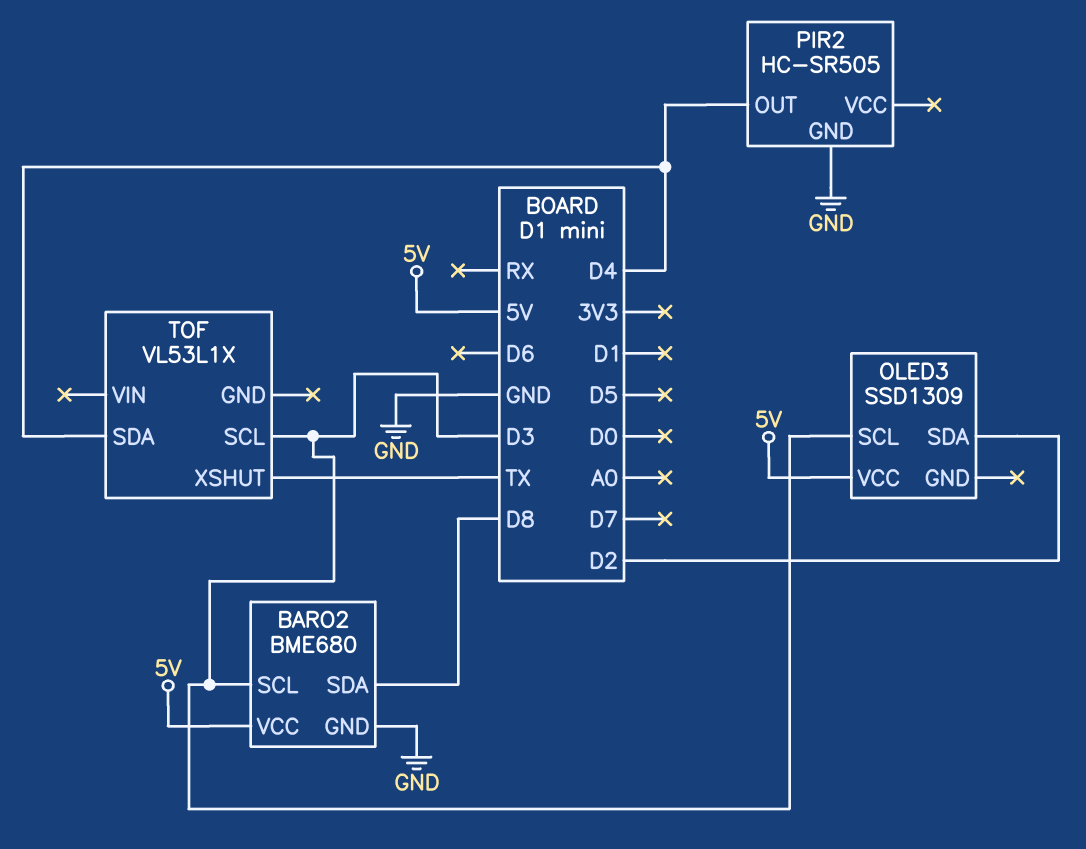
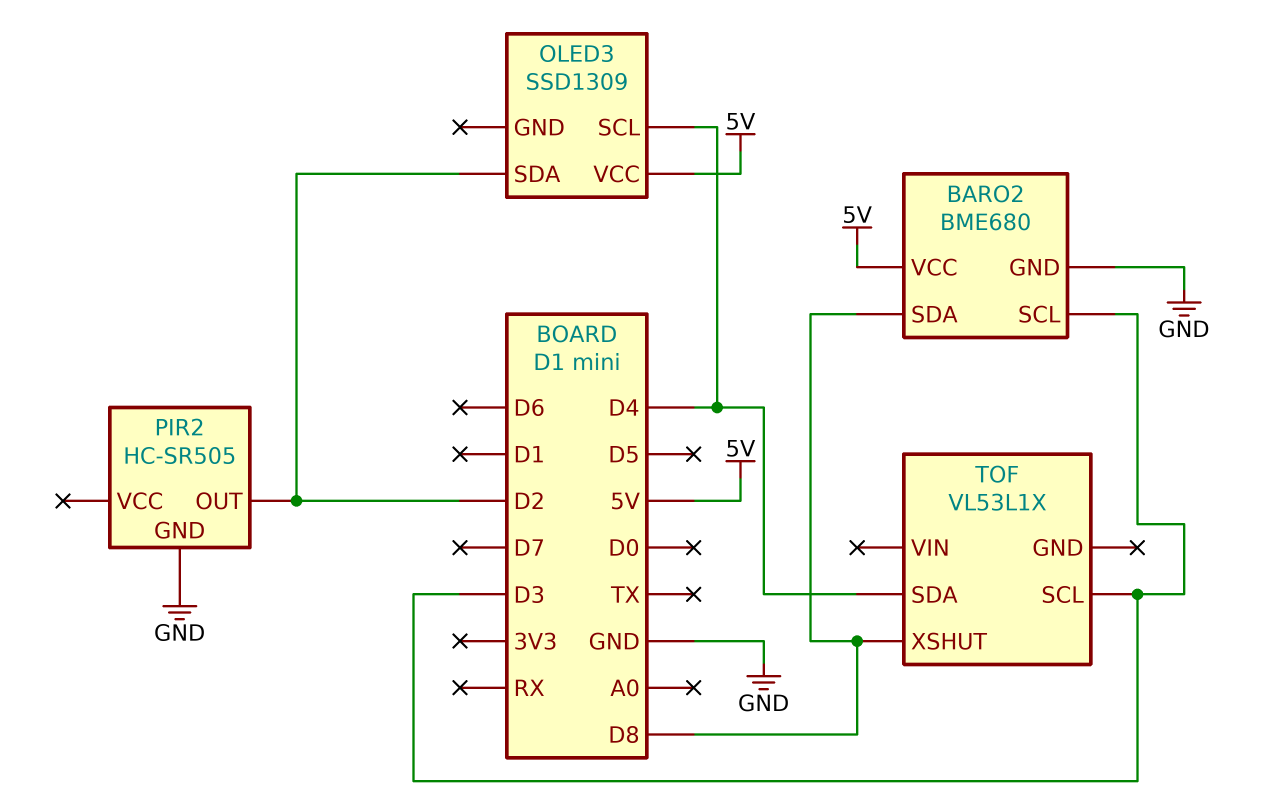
OLED3 pin SCL: D3 -> D4
PIR2 pin OUT: D4 -> D2
TOF pin XSHUT: TX -> D8

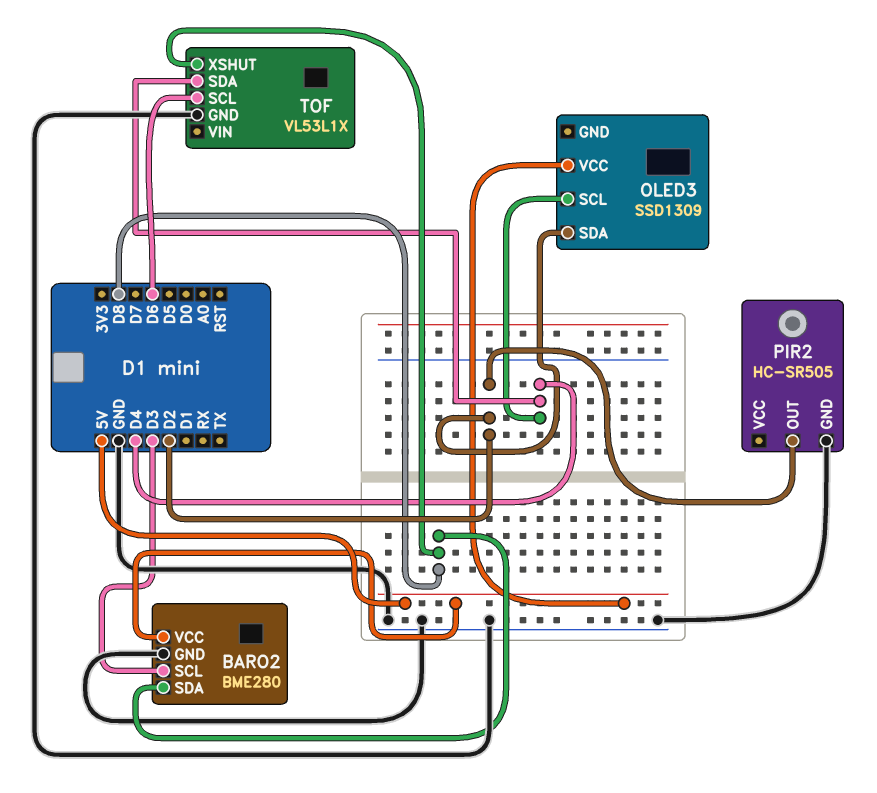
BARO2: BME680 -> BME280
TOF pin GND: none -> GND
TOF pin SCL: D3 -> D6

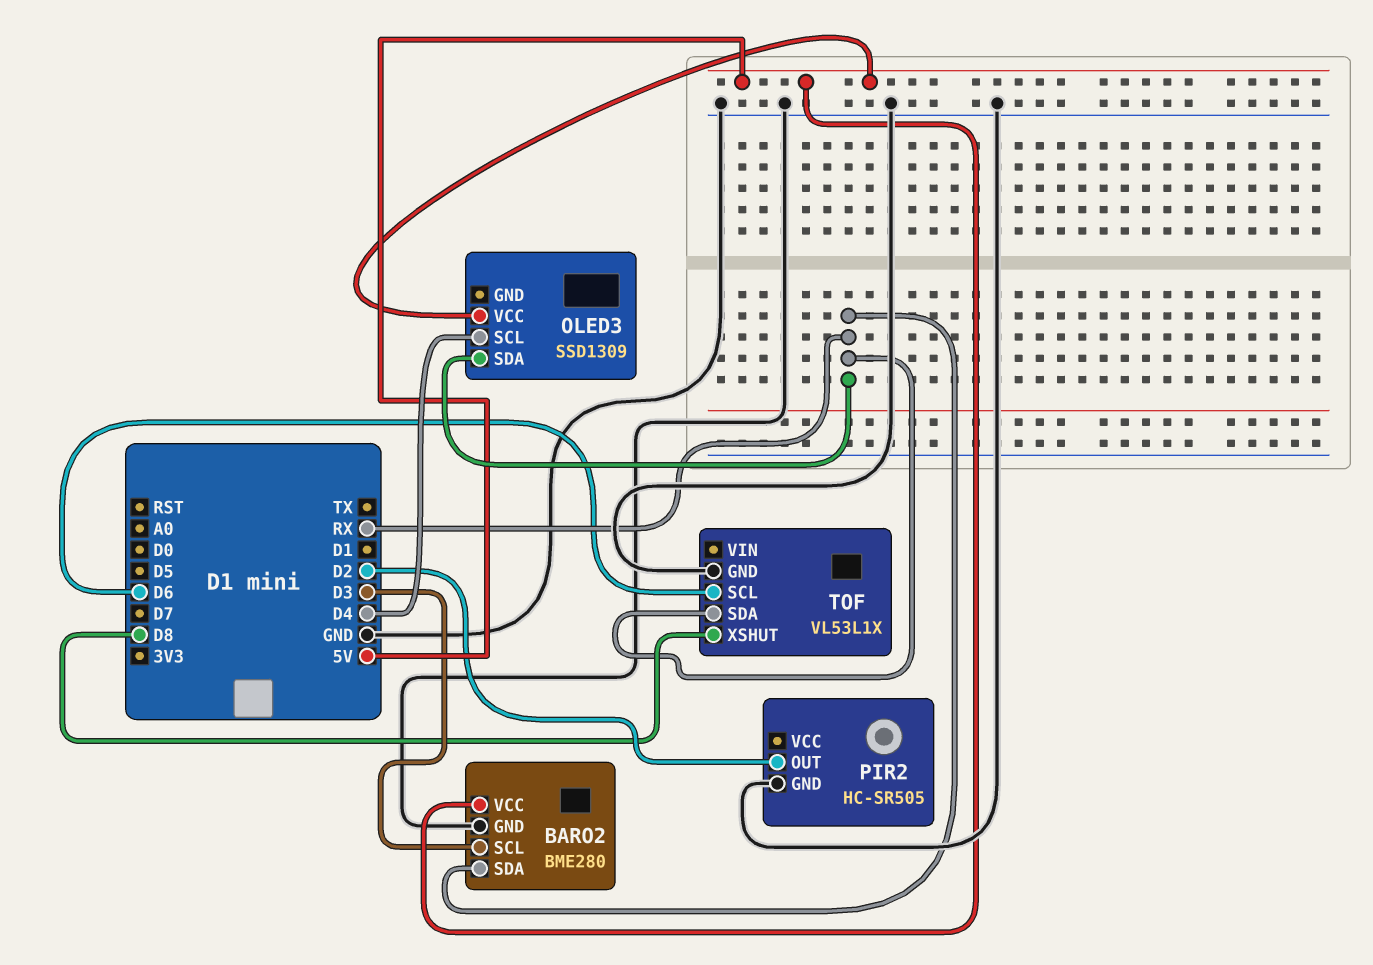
BARO2 pin SDA: D8 -> RX
OLED3 pin SDA: D2 -> RX
TOF pin SDA: D4 -> RX

